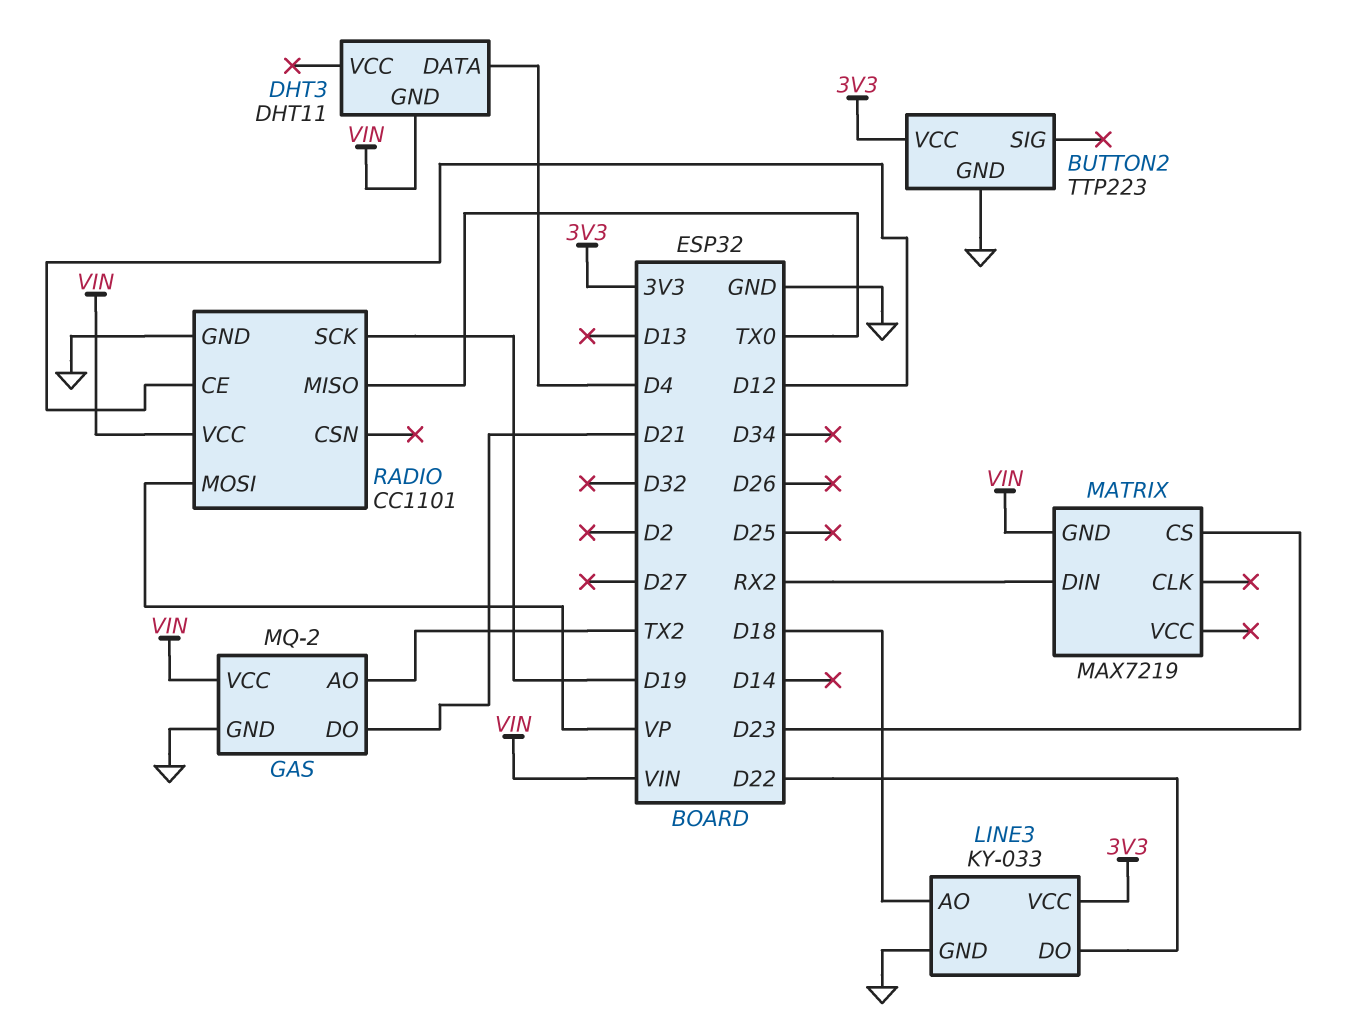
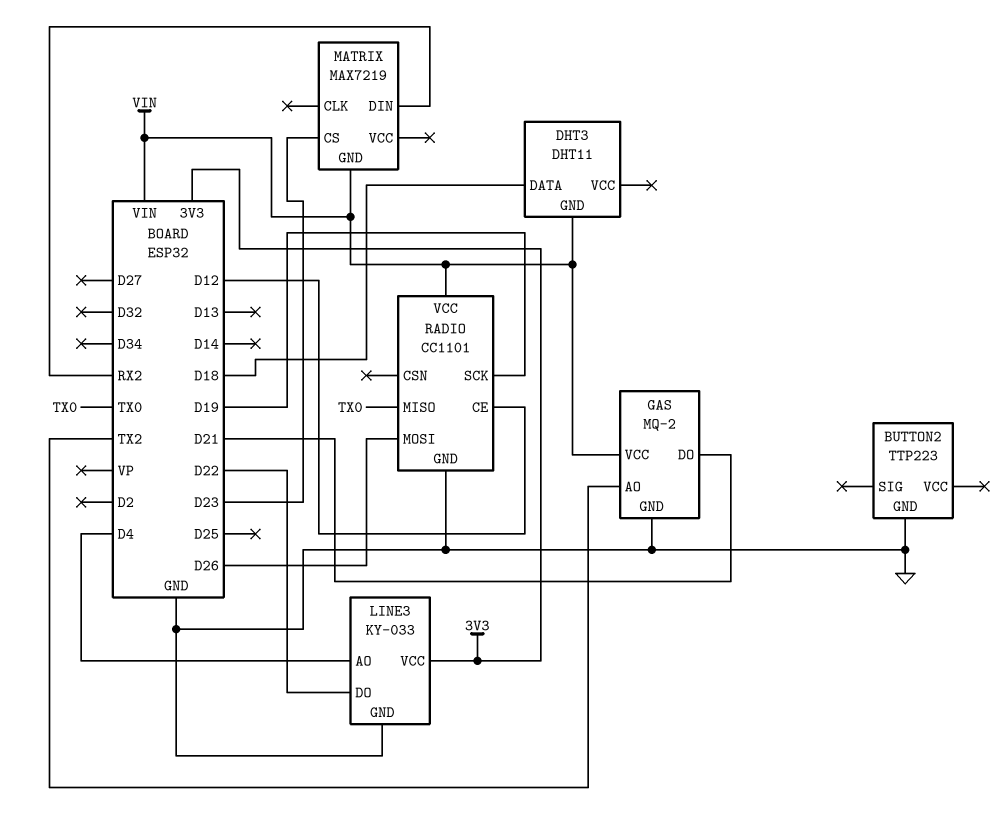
BUTTON2 pin VCC: 3V3 -> none
DHT3 pin DATA: D4 -> D18
LINE3 pin AO: D18 -> D4
RADIO pin MOSI: VP -> D26

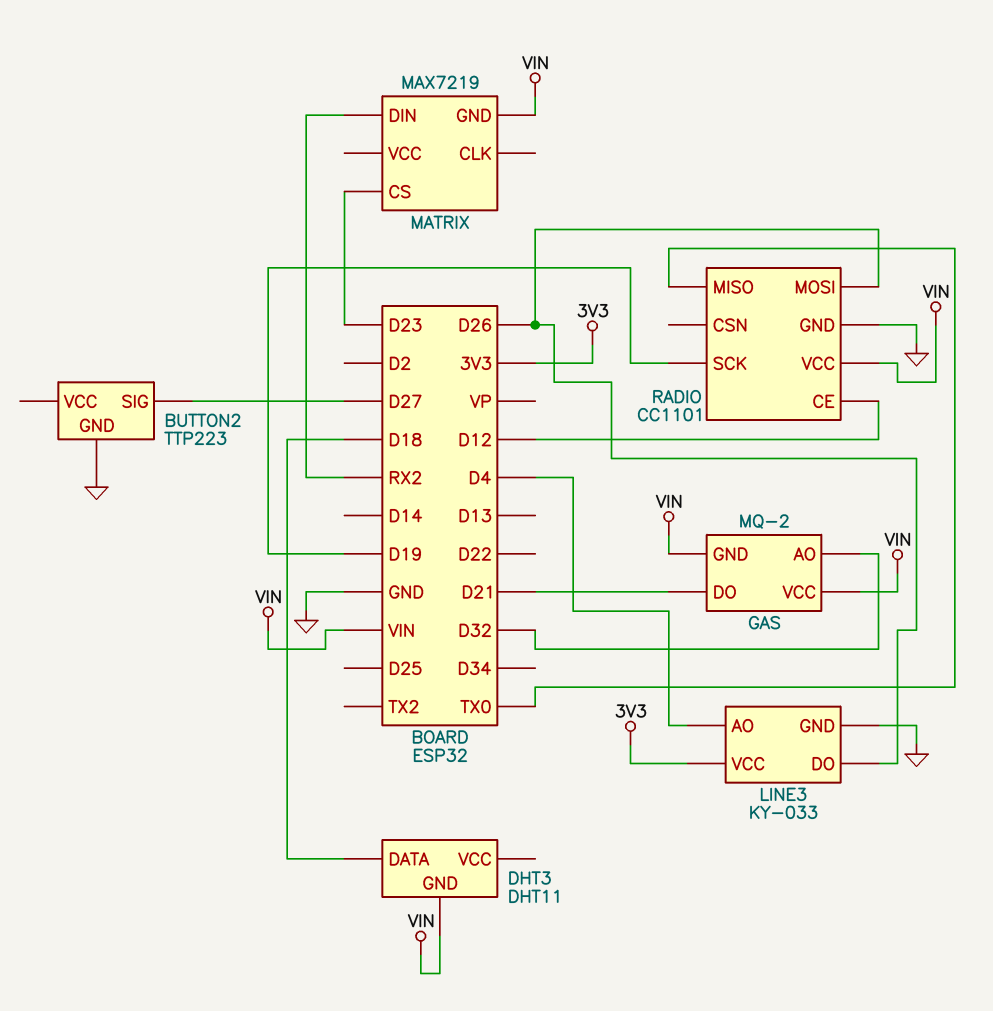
BUTTON2 pin SIG: none -> D27
GAS pin AO: TX2 -> D32
GAS pin GND: GND -> VIN
LINE3 pin DO: D22 -> D26

